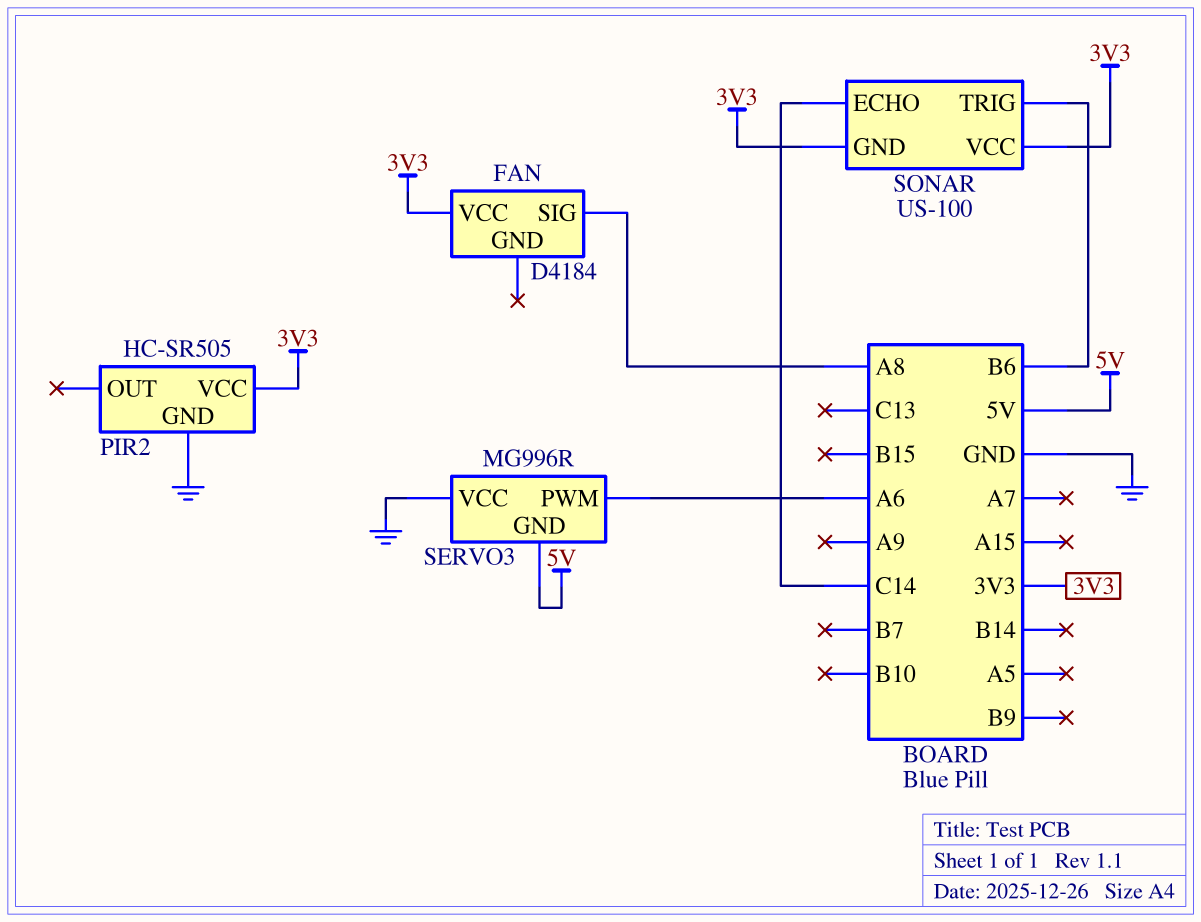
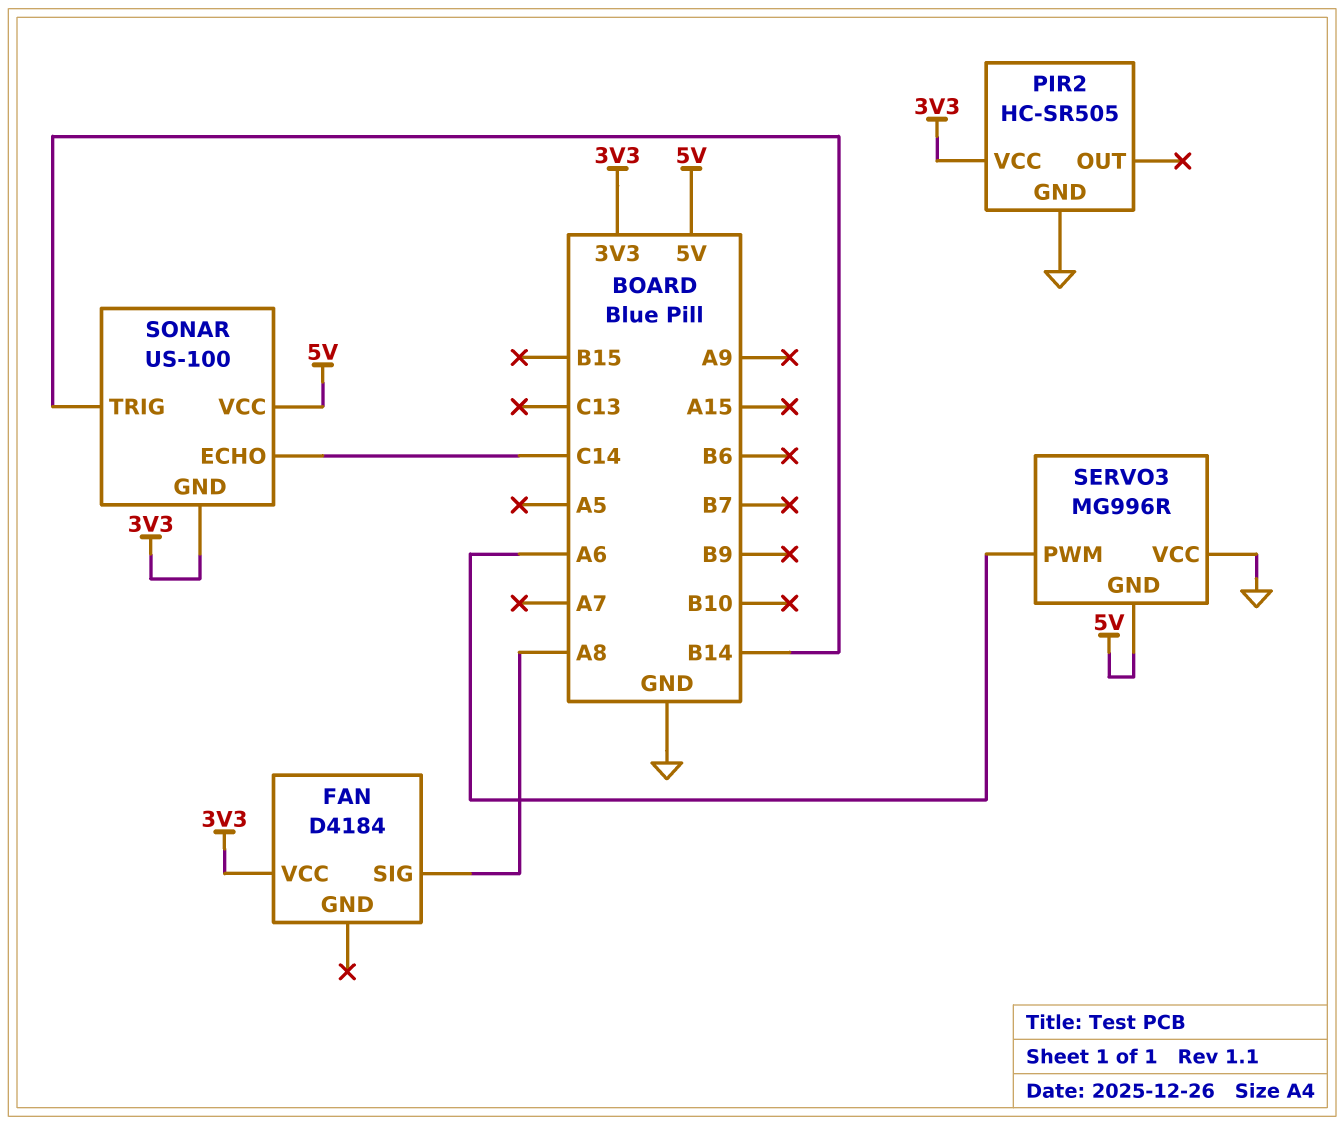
SONAR pin TRIG: B6 -> B14
SONAR pin VCC: 3V3 -> 5V

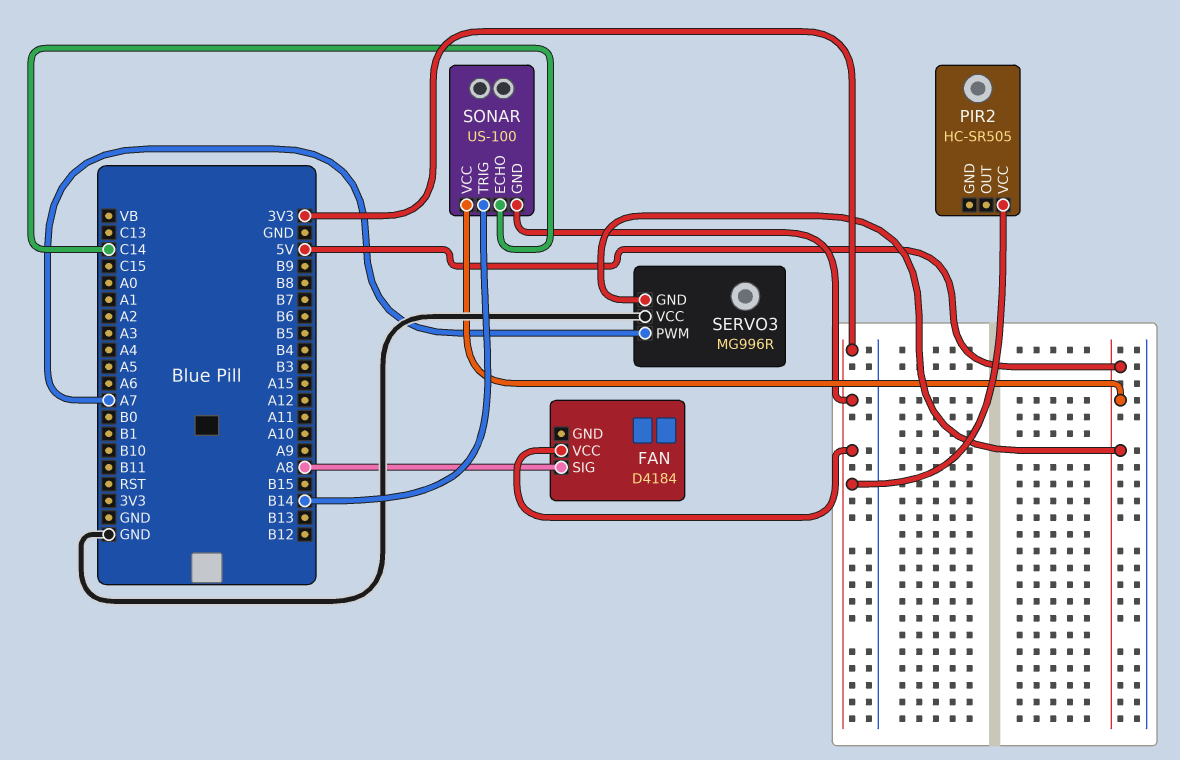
PIR2 pin GND: GND -> none
SERVO3 pin PWM: A6 -> A7

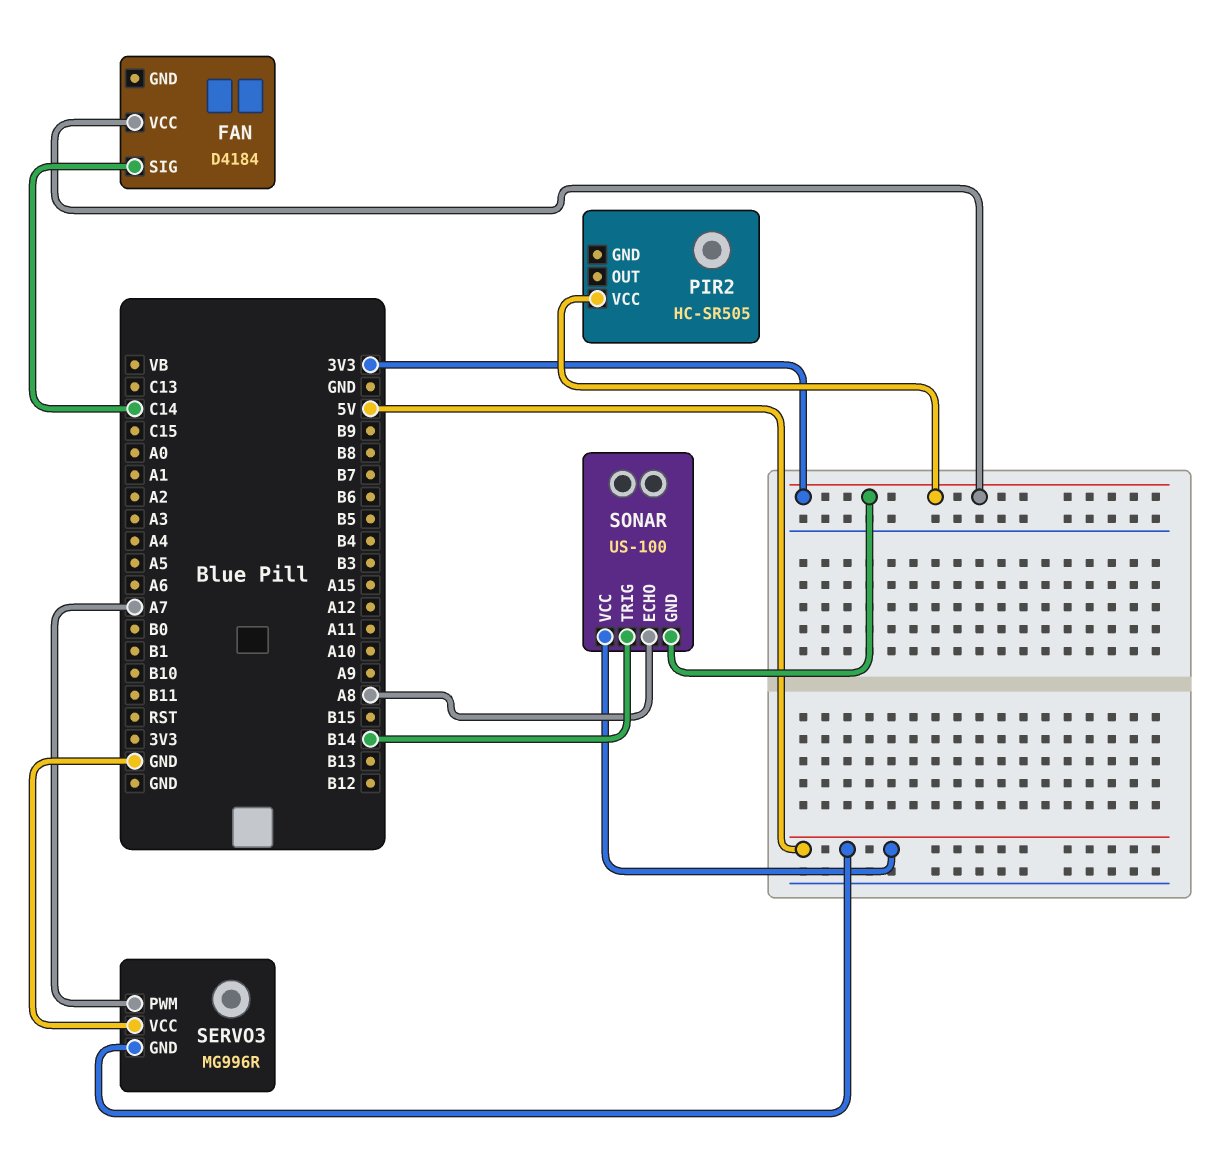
FAN pin SIG: A8 -> C14
SONAR pin ECHO: C14 -> A8

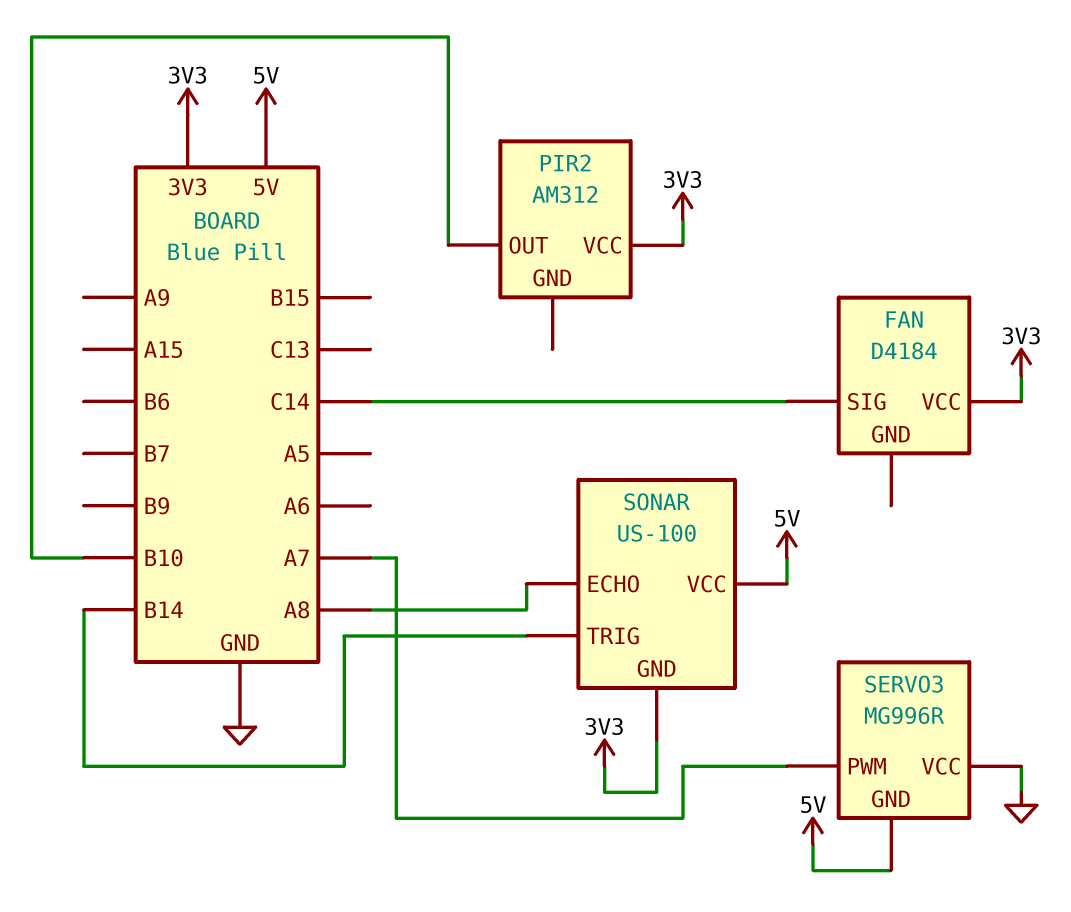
PIR2: HC-SR505 -> AM312
PIR2 pin OUT: none -> B10

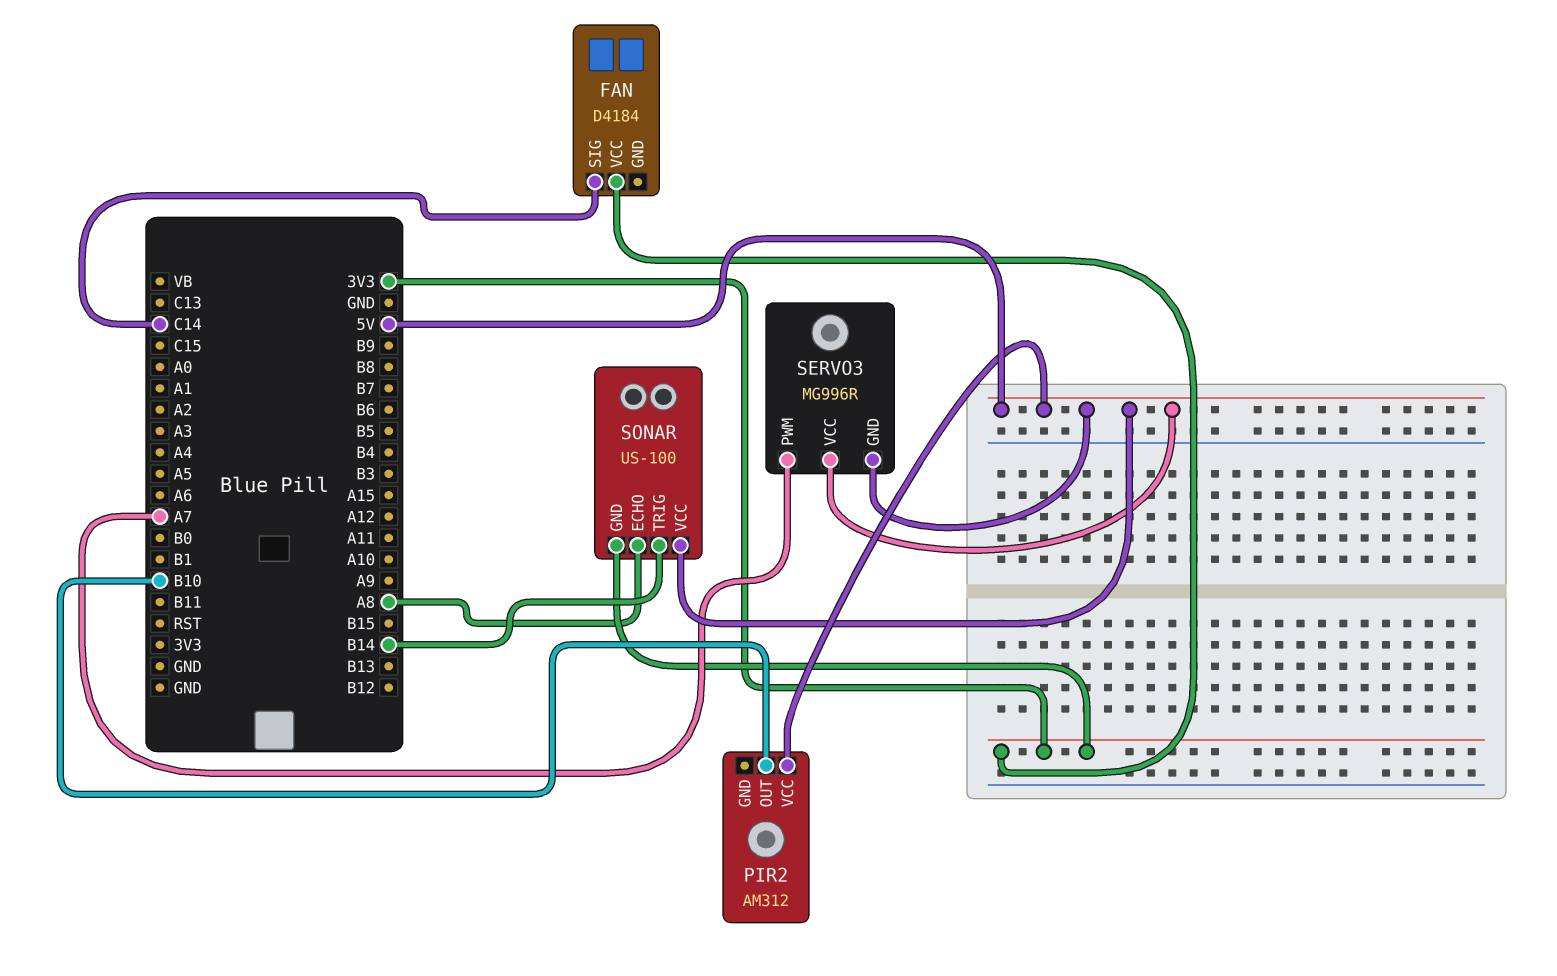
PIR2 pin VCC: 3V3 -> 5V
SERVO3 pin VCC: GND -> 5V

